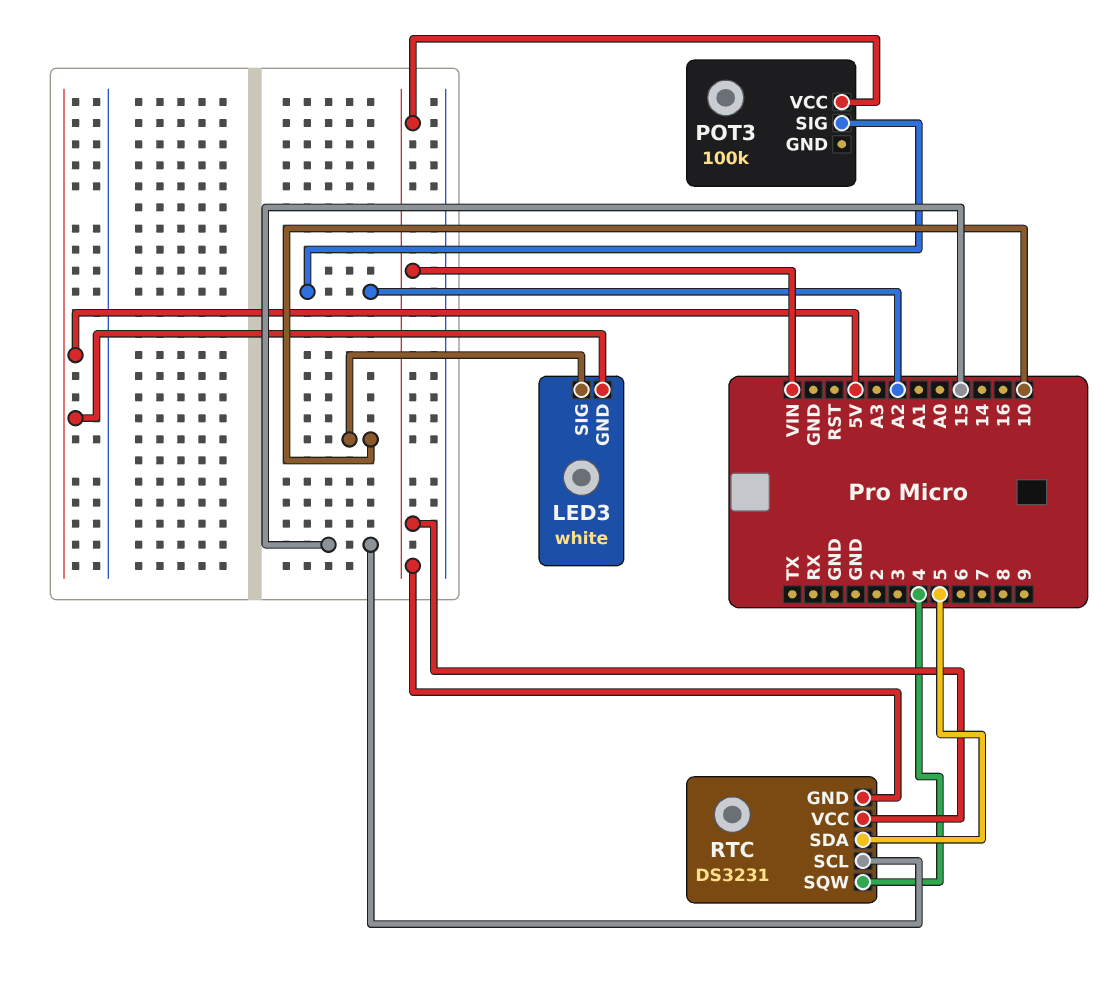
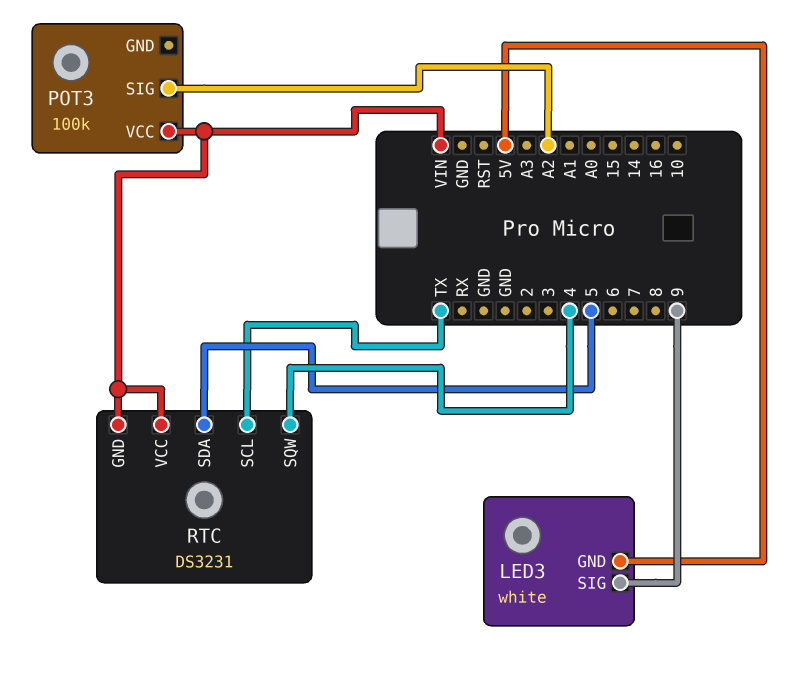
LED3 pin SIG: 10 -> 9
RTC pin SCL: 15 -> TX

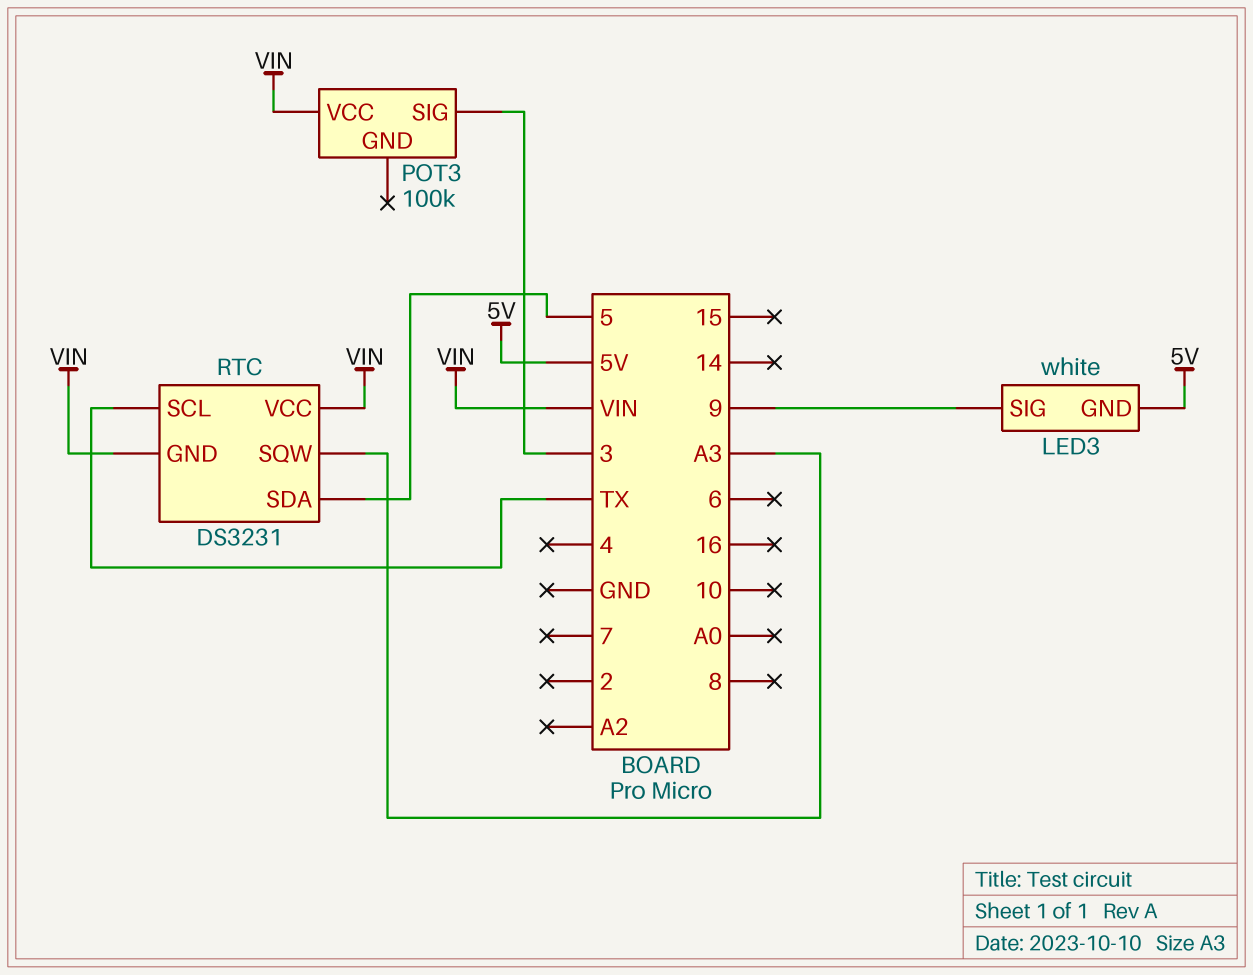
POT3 pin SIG: A2 -> 3
RTC pin SQW: 4 -> A3

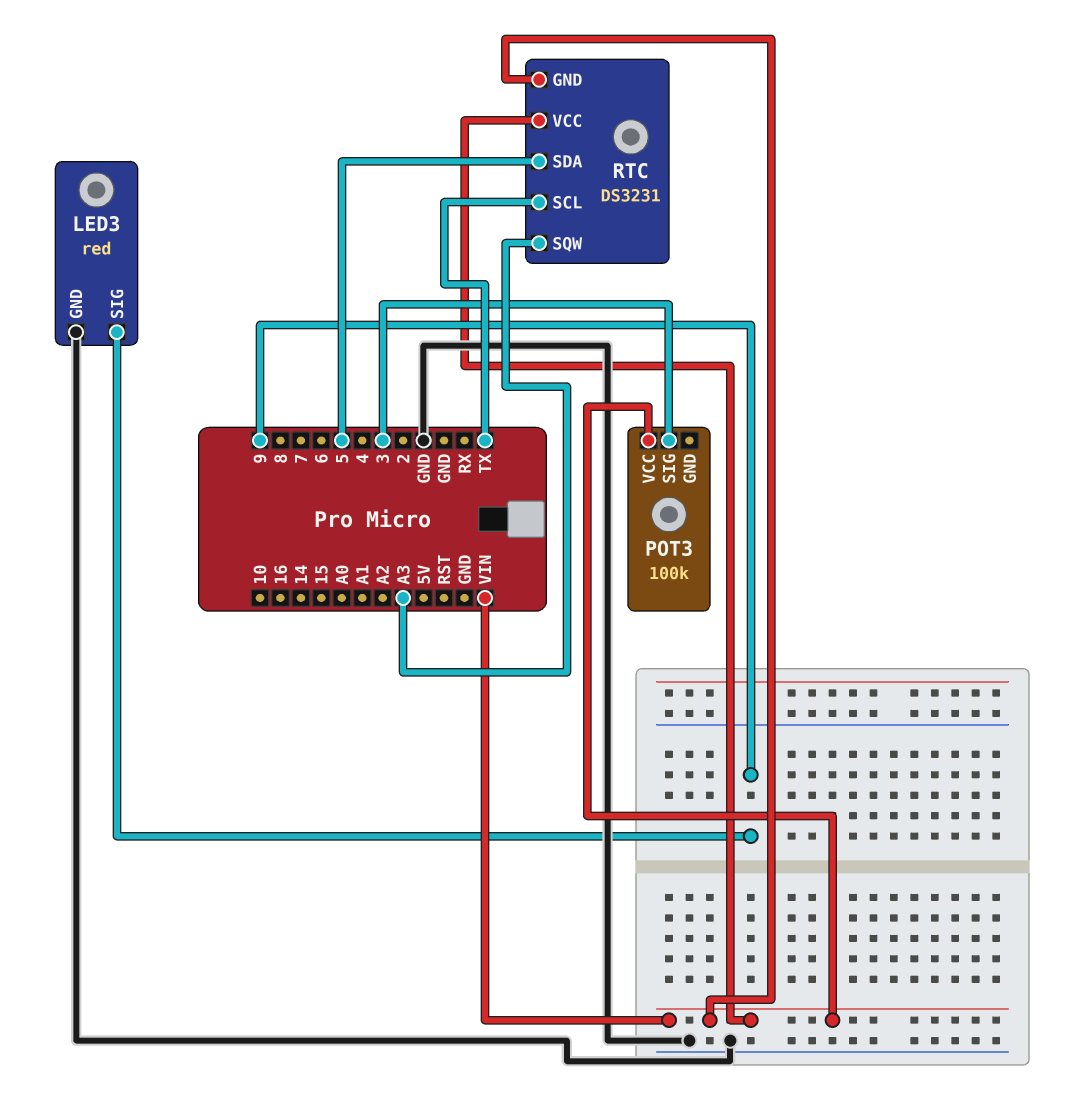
LED3: white -> red
LED3 pin GND: 5V -> GND

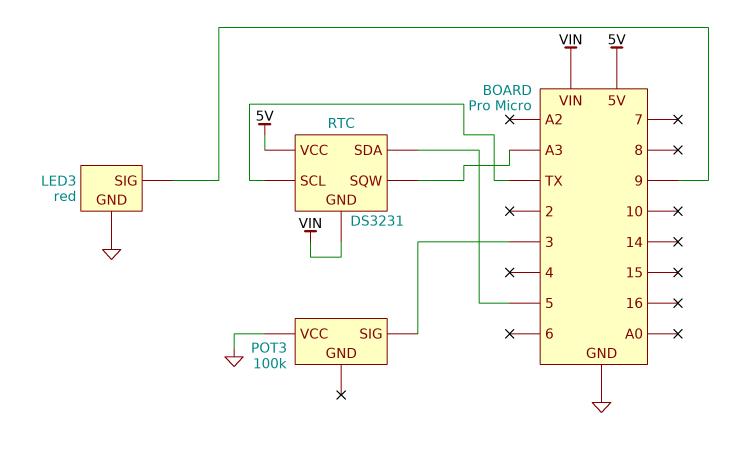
POT3 pin VCC: VIN -> GND
RTC pin VCC: VIN -> 5V

